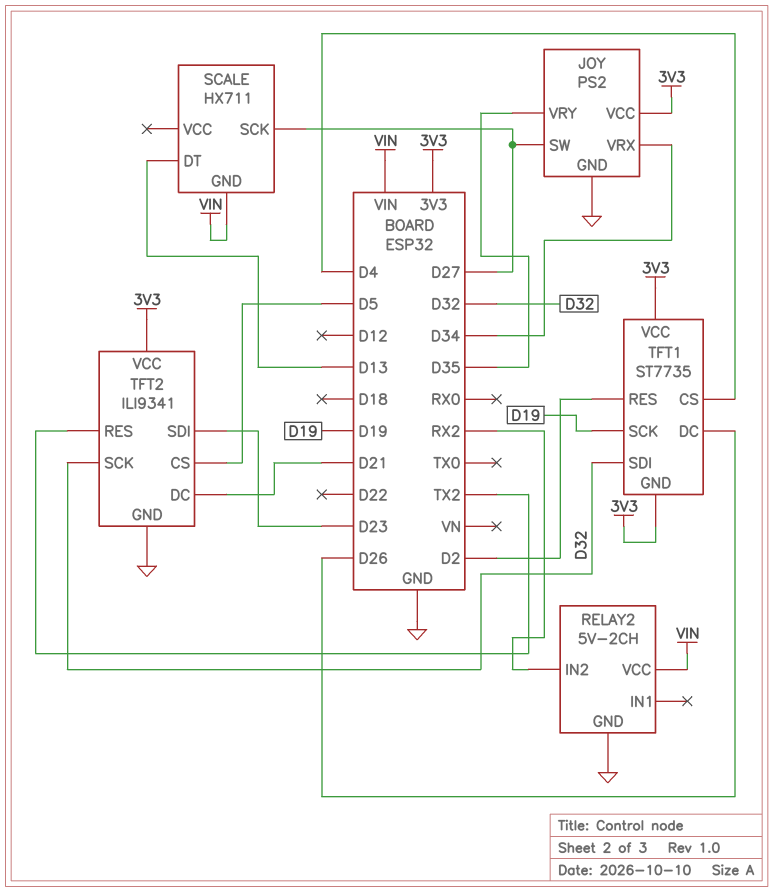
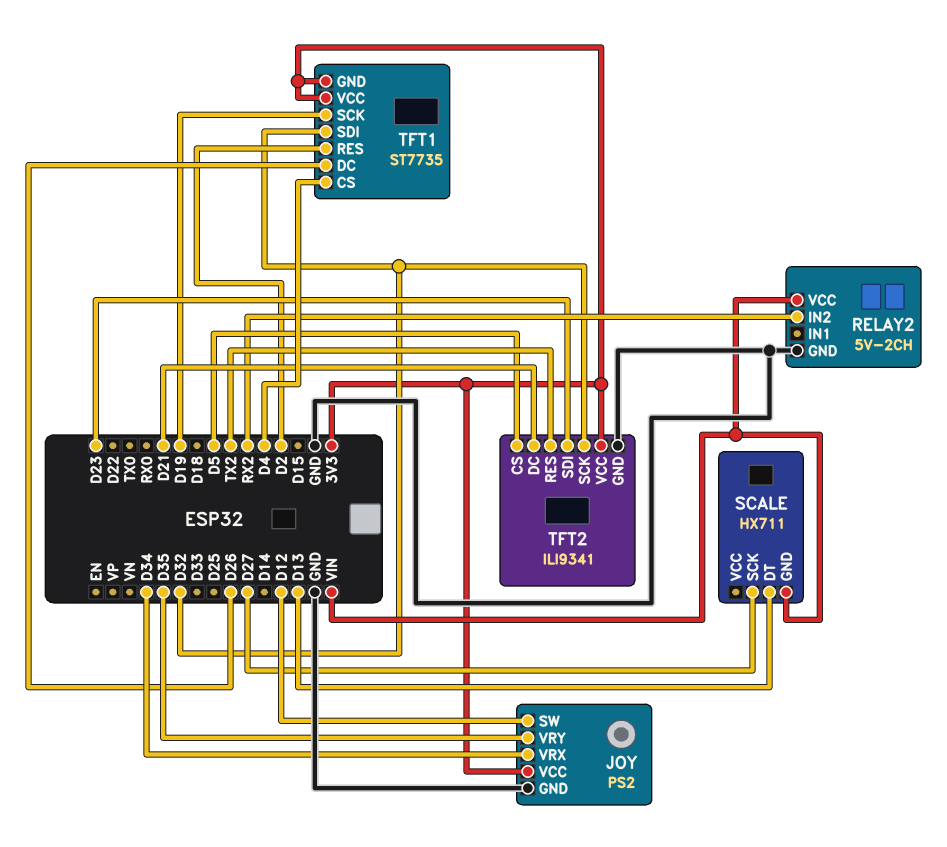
JOY pin SW: D27 -> D12

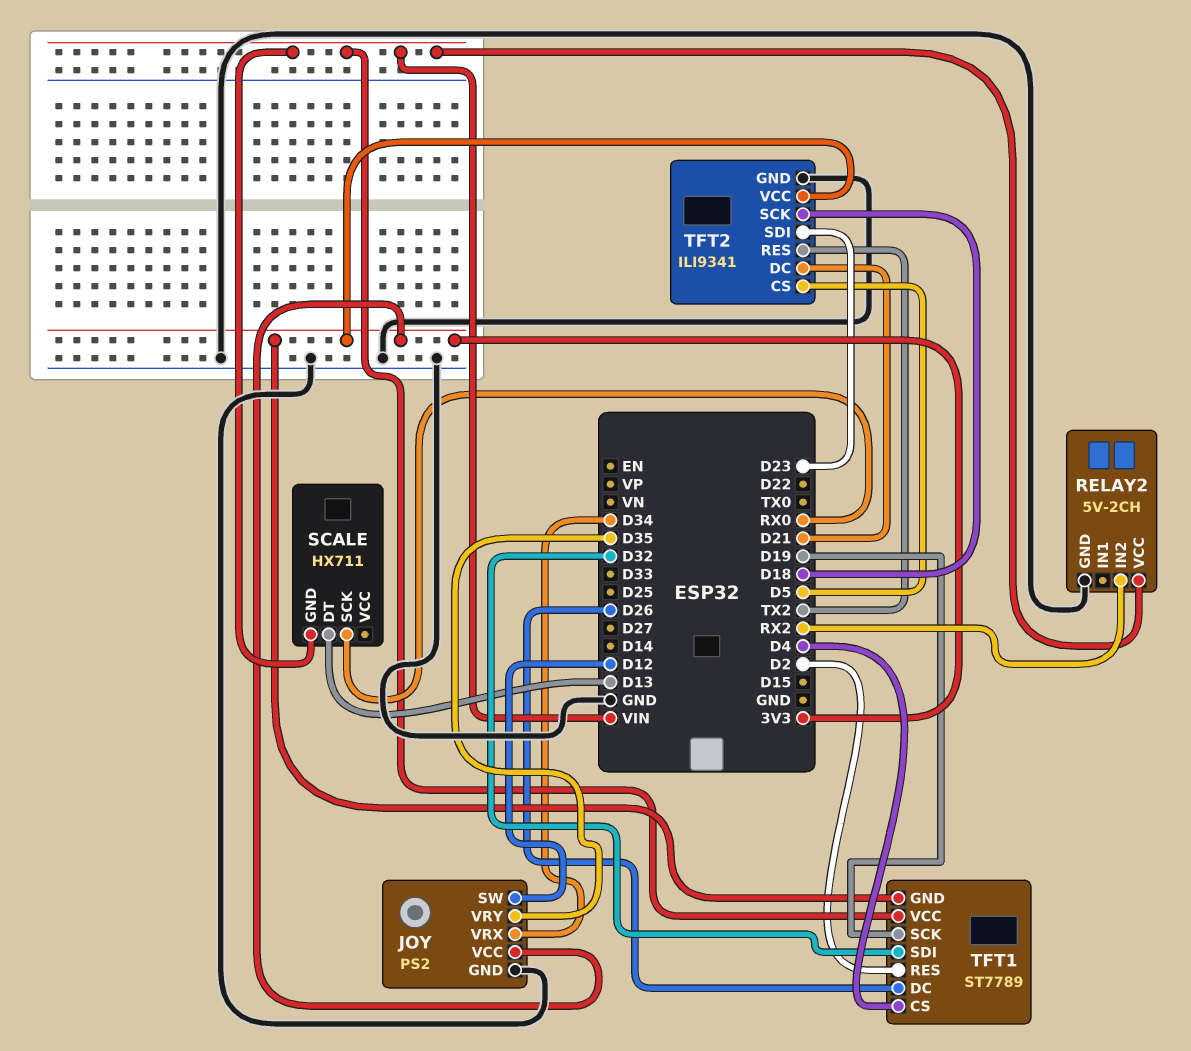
SCALE pin SCK: D27 -> RX0
TFT1: ST7735 -> ST7789
TFT1 pin VCC: 3V3 -> VIN
TFT2 pin SCK: D32 -> D18

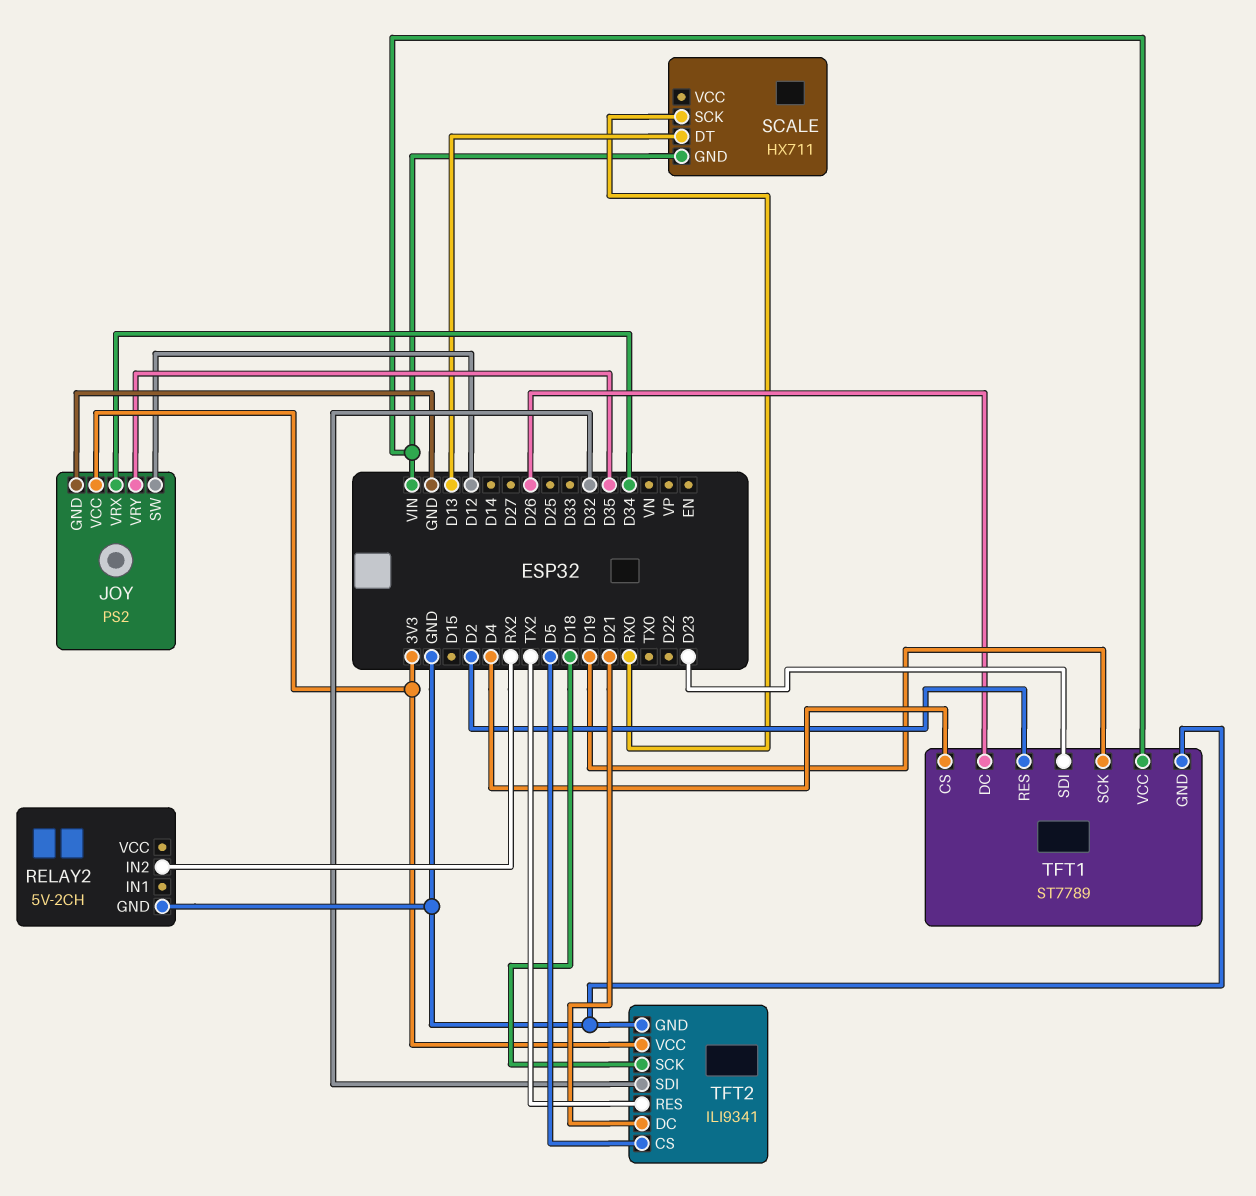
RELAY2 pin VCC: VIN -> none
TFT1 pin GND: 3V3 -> GND
TFT1 pin SDI: D32 -> D23
TFT2 pin SDI: D23 -> D32

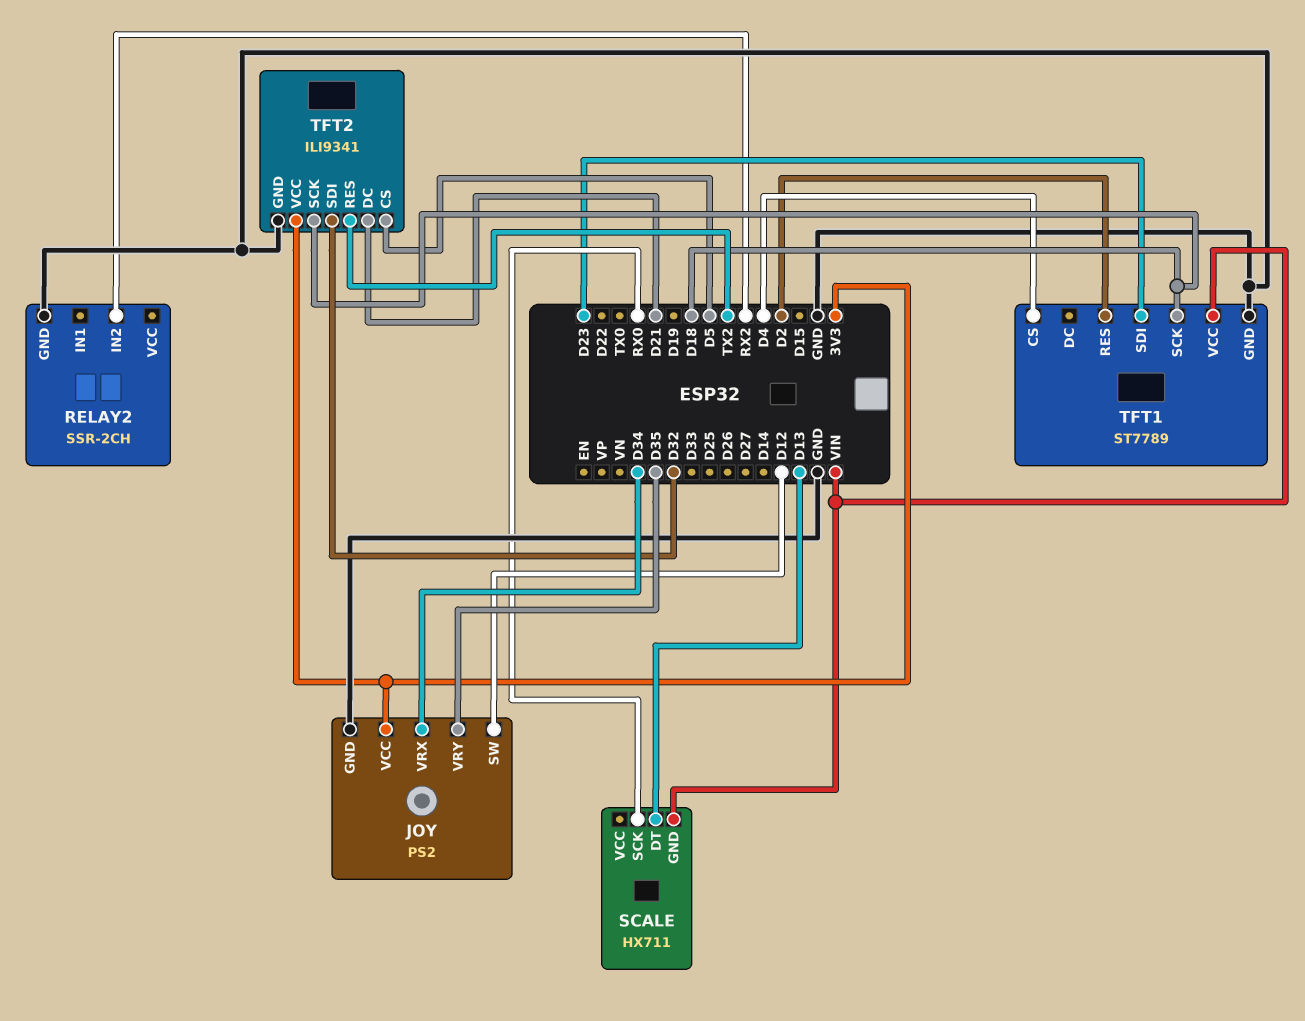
RELAY2: 5V-2CH -> SSR-2CH
TFT1 pin DC: D26 -> none
TFT1 pin SCK: D19 -> D18

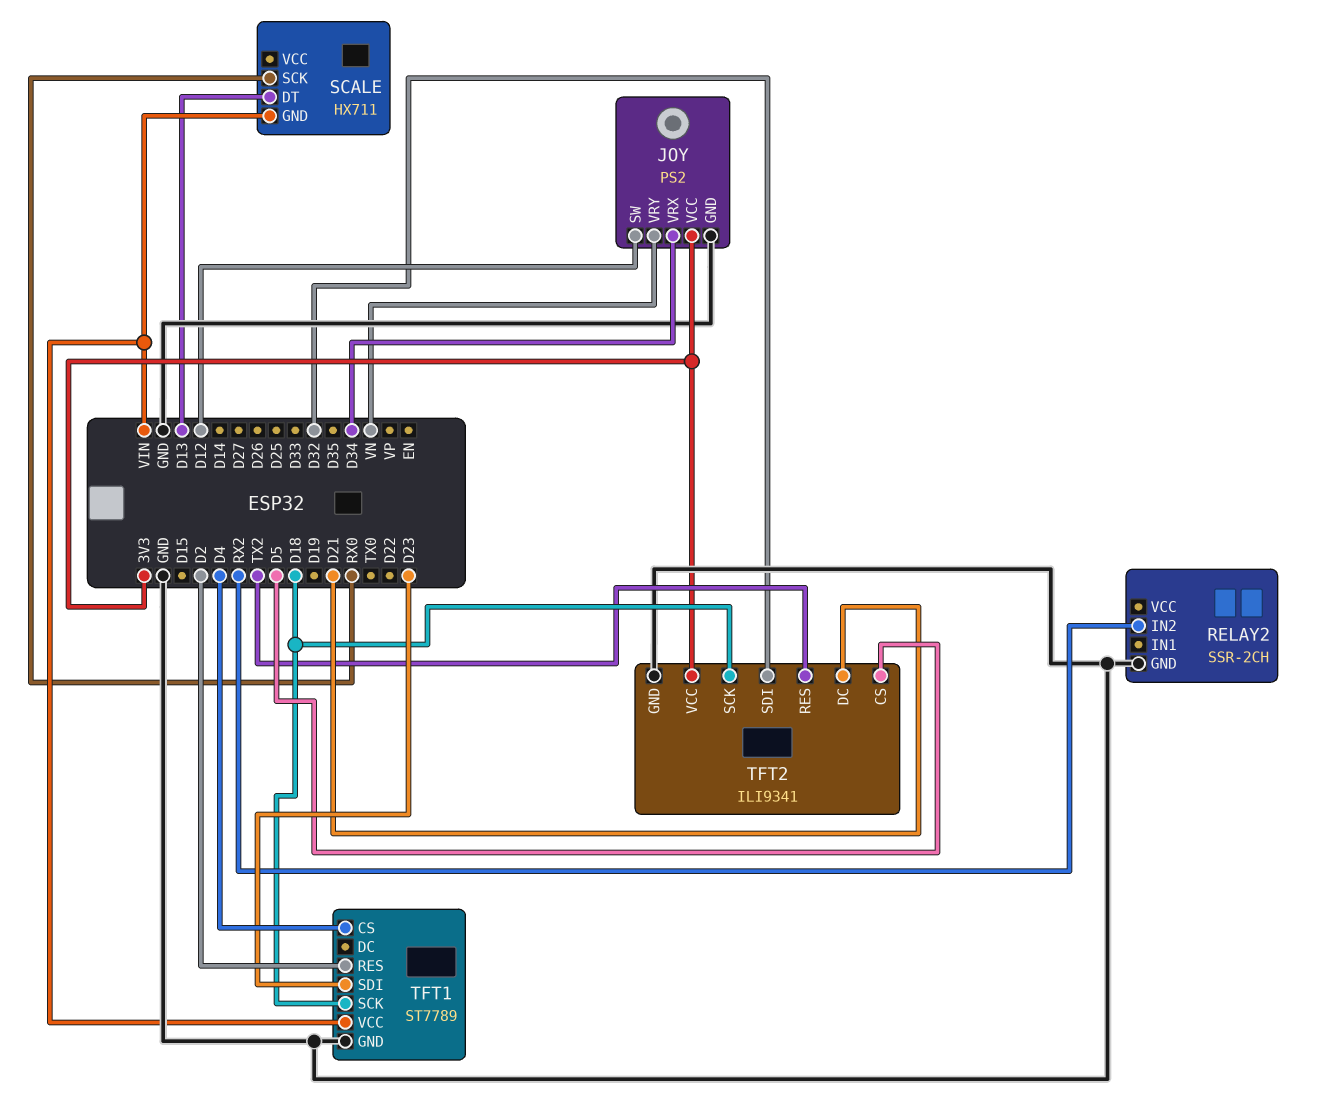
JOY pin VRY: D35 -> VN

